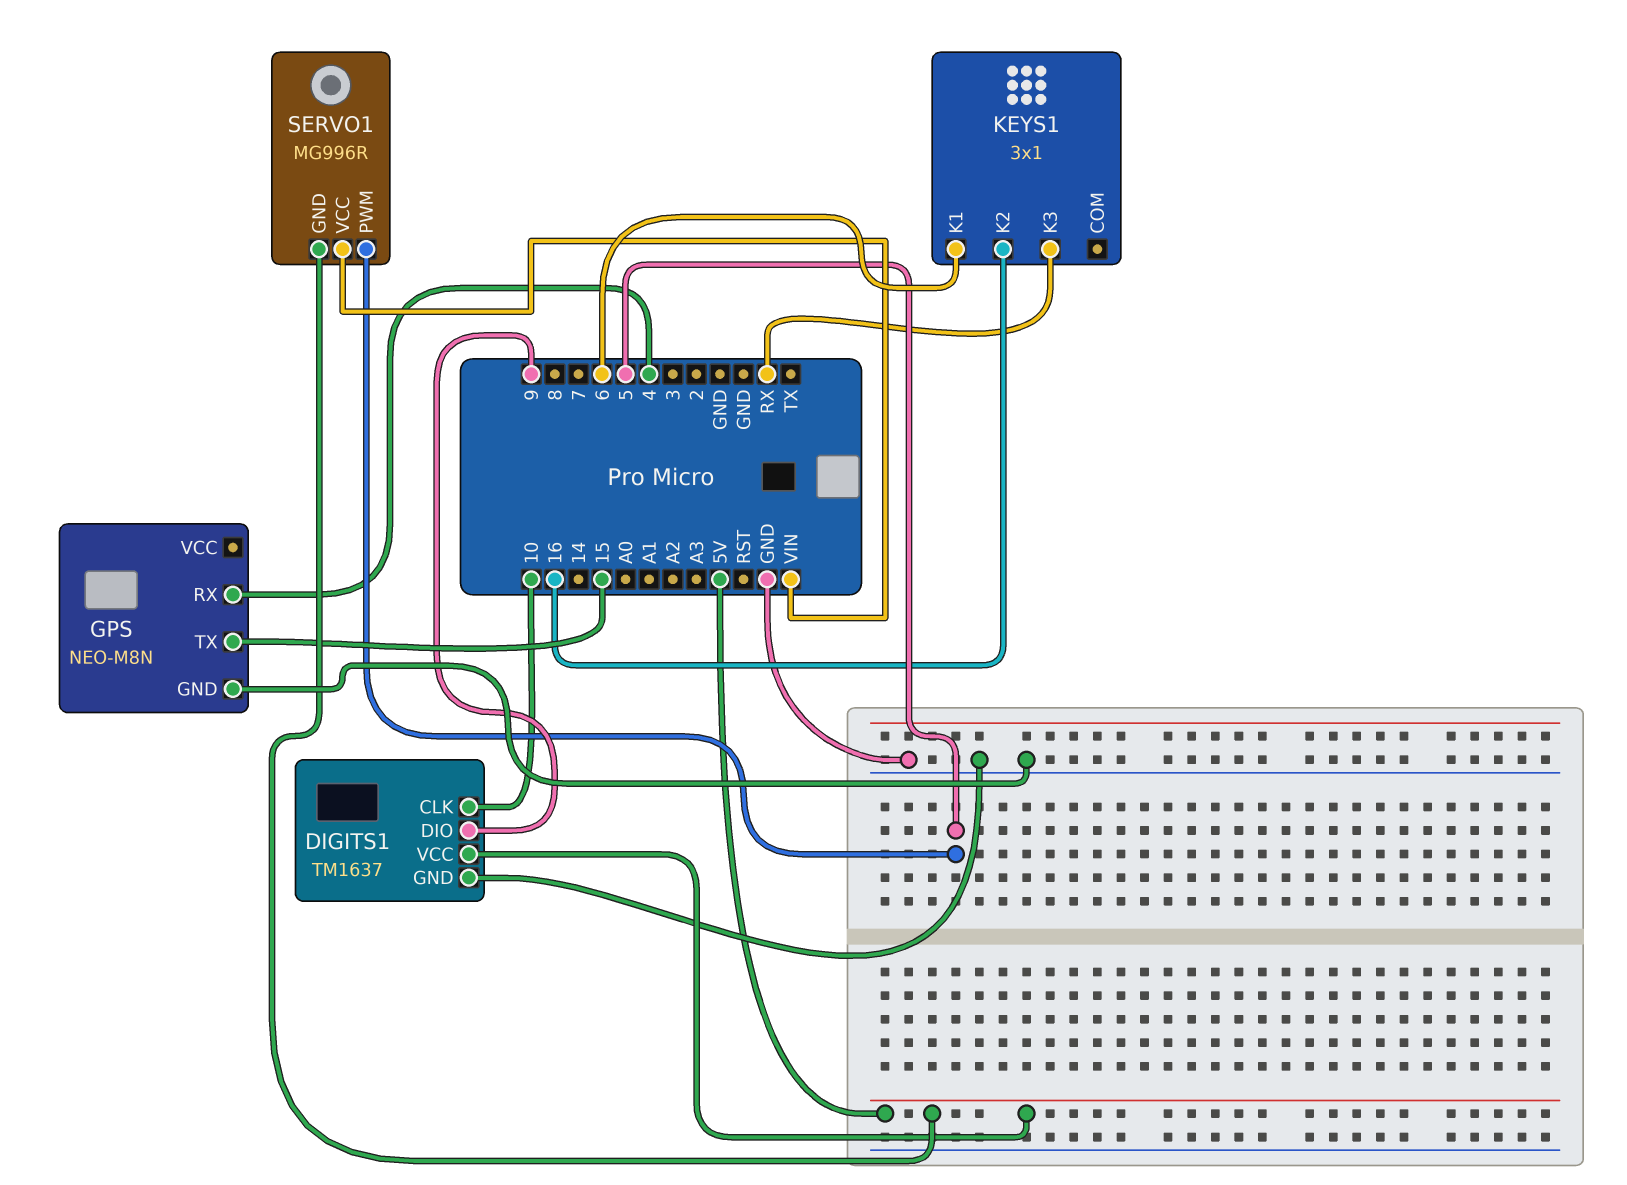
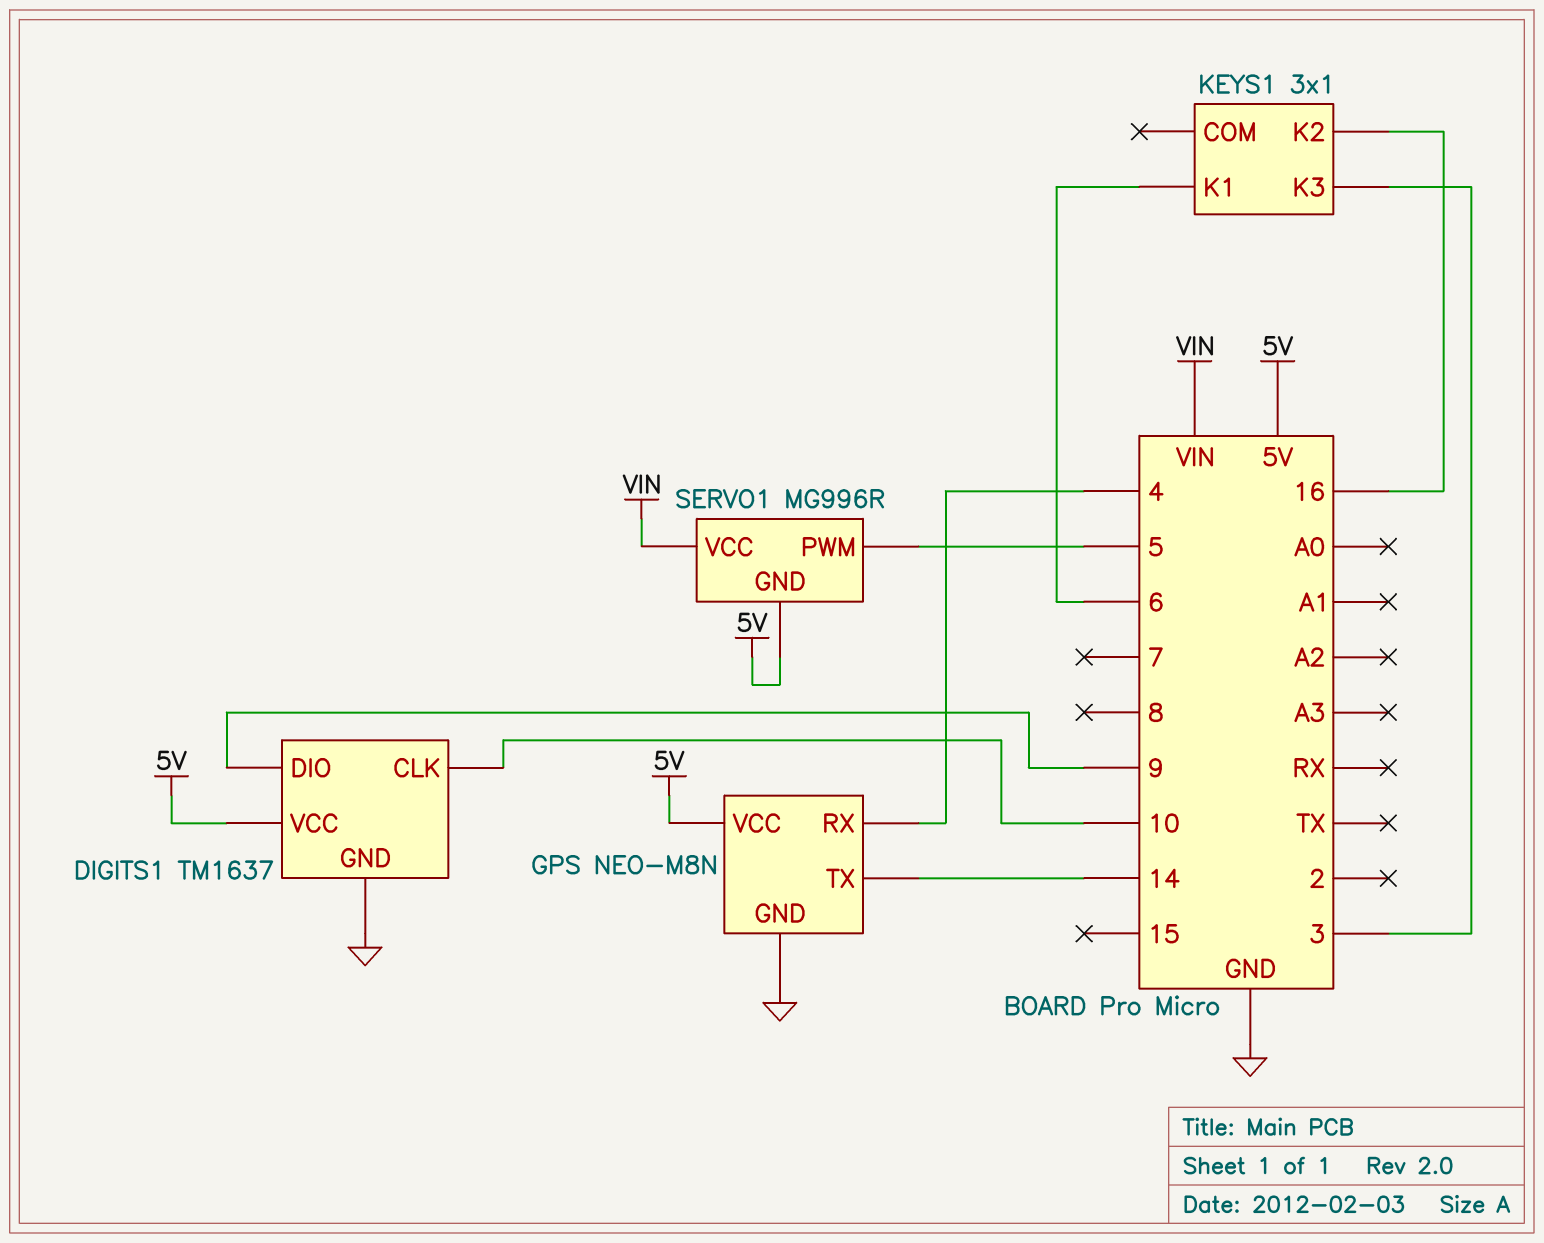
GPS pin TX: 15 -> 14
GPS pin VCC: none -> 5V
KEYS1 pin K3: RX -> 3

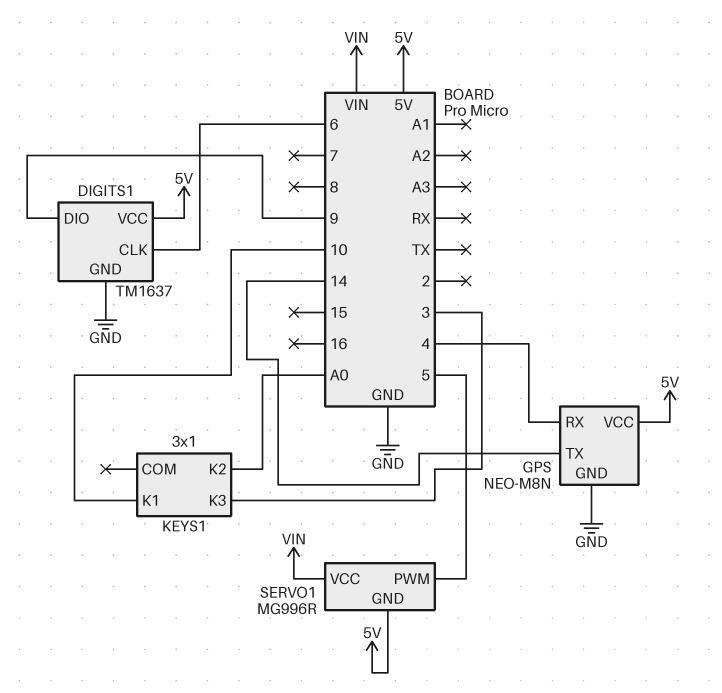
DIGITS1 pin CLK: 10 -> 6
KEYS1 pin K1: 6 -> 10
KEYS1 pin K2: 16 -> A0

